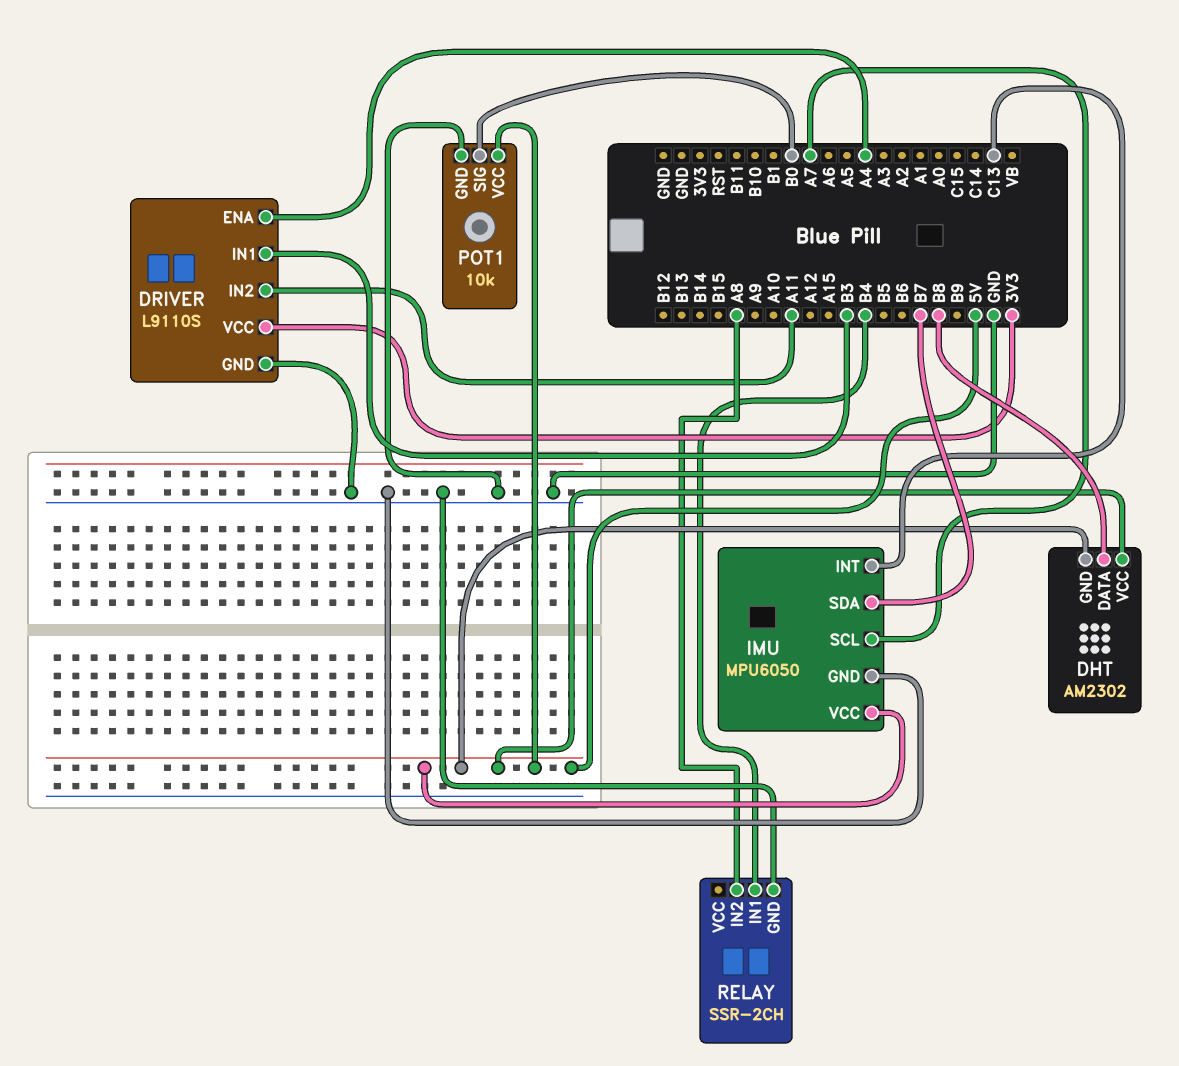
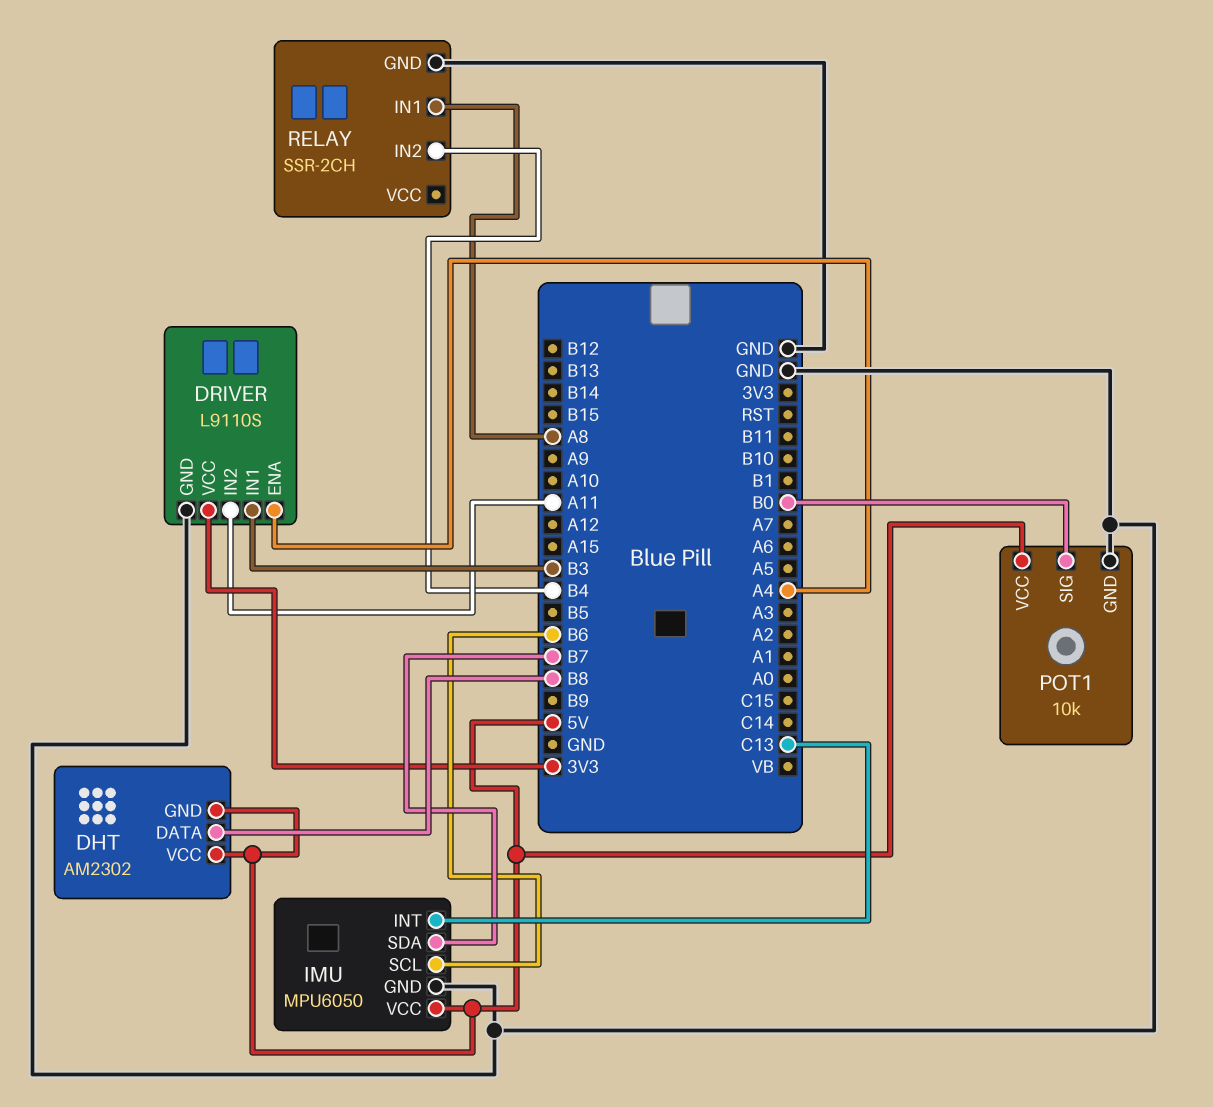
IMU pin SCL: A7 -> B6
RELAY pin IN1: B4 -> A8
RELAY pin IN2: A8 -> B4

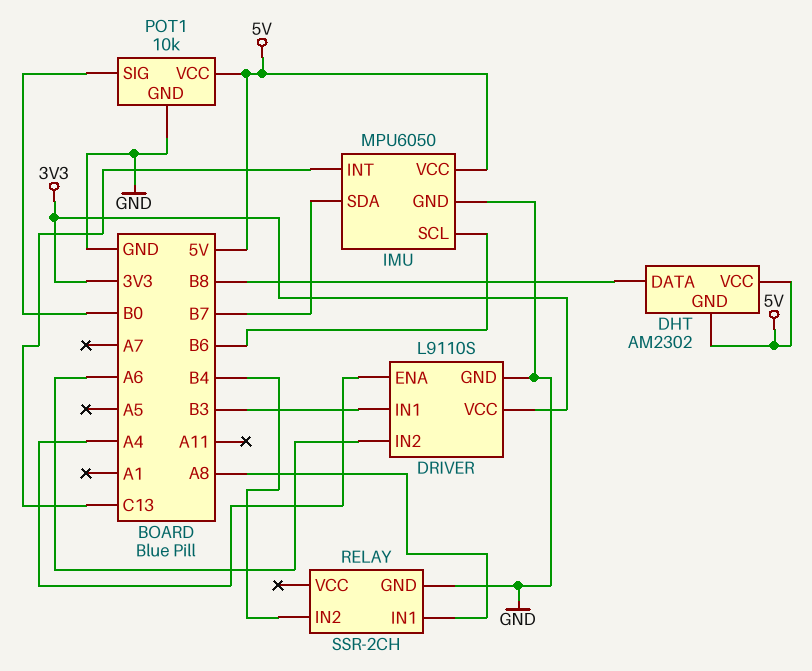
DRIVER pin IN2: A11 -> A6

